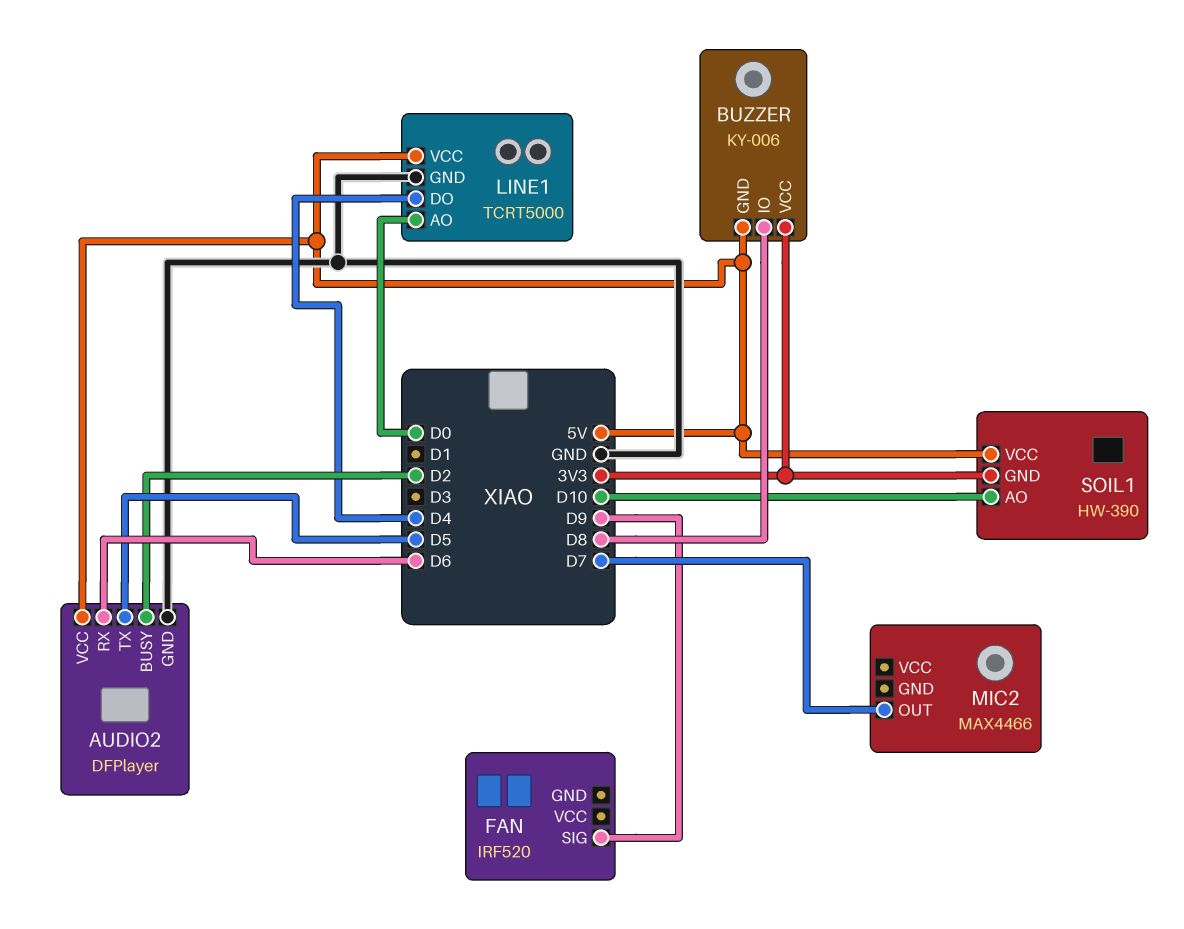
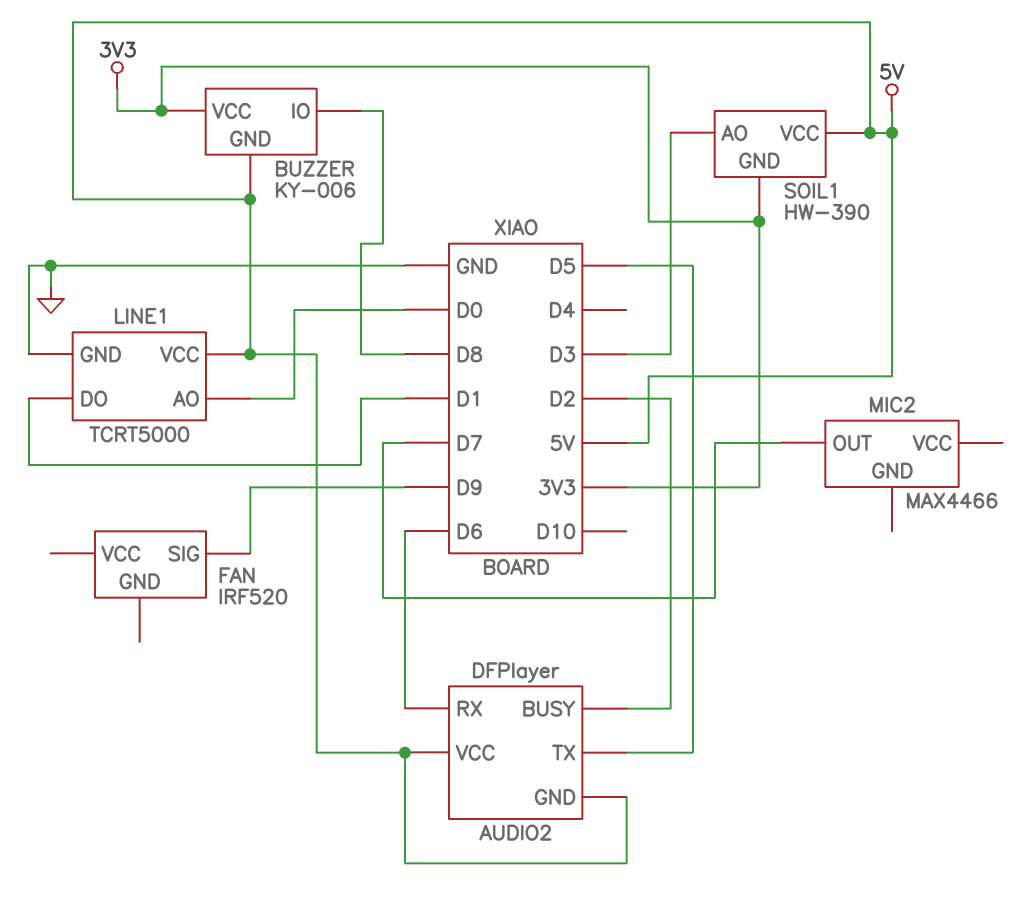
AUDIO2 pin GND: GND -> 5V
LINE1 pin DO: D4 -> D1
SOIL1 pin AO: D10 -> D3

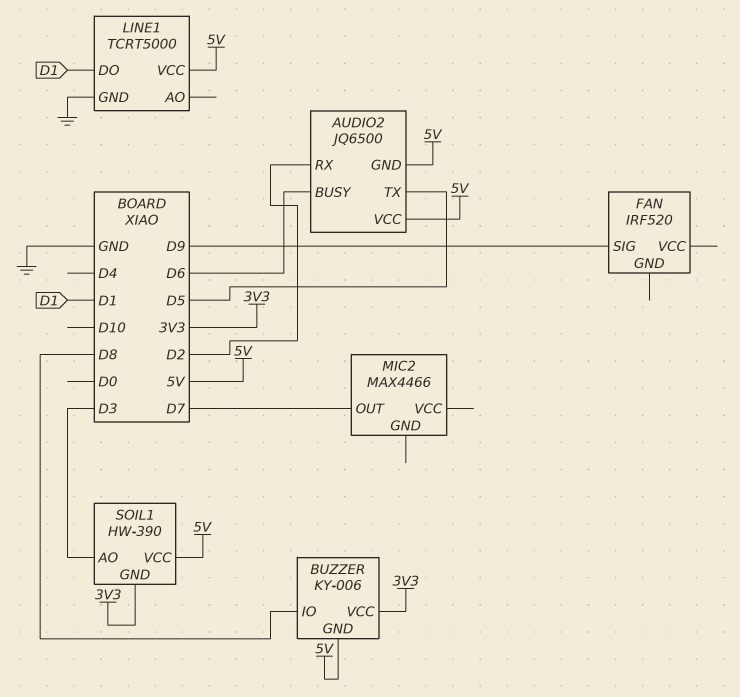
AUDIO2: DFPlayer -> JQ6500
AUDIO2 pin BUSY: D2 -> D6
AUDIO2 pin RX: D6 -> D2
LINE1 pin AO: D0 -> none

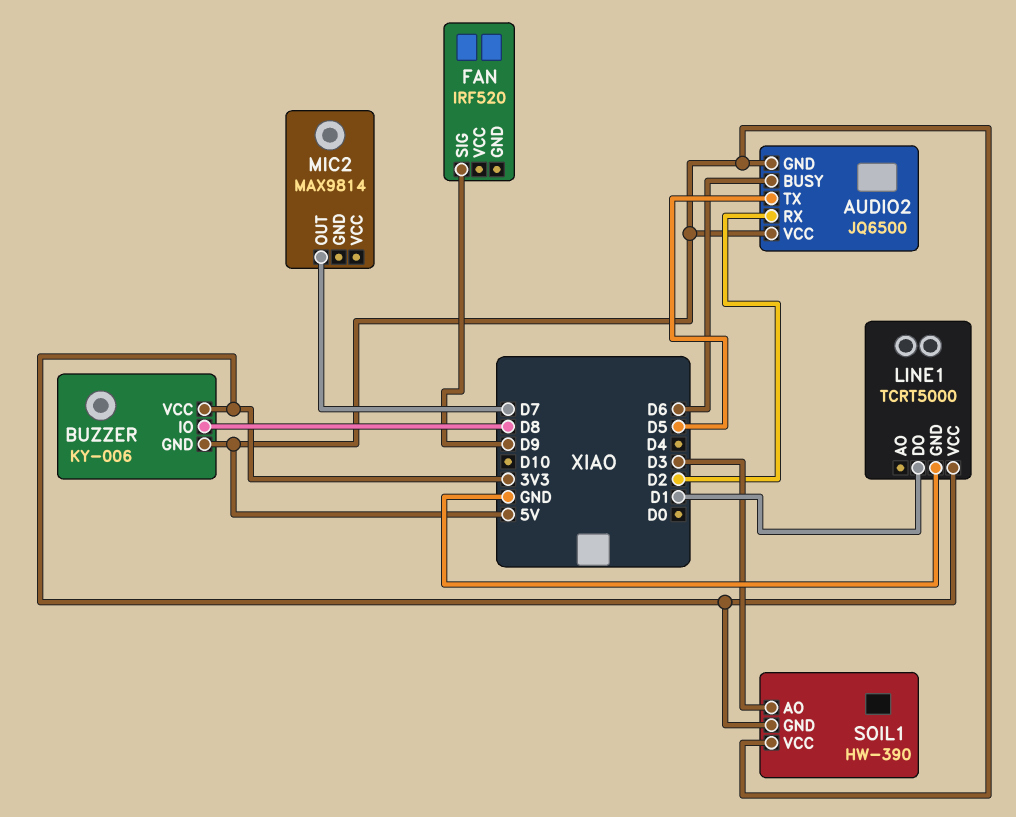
LINE1 pin VCC: 5V -> 3V3
MIC2: MAX4466 -> MAX9814

